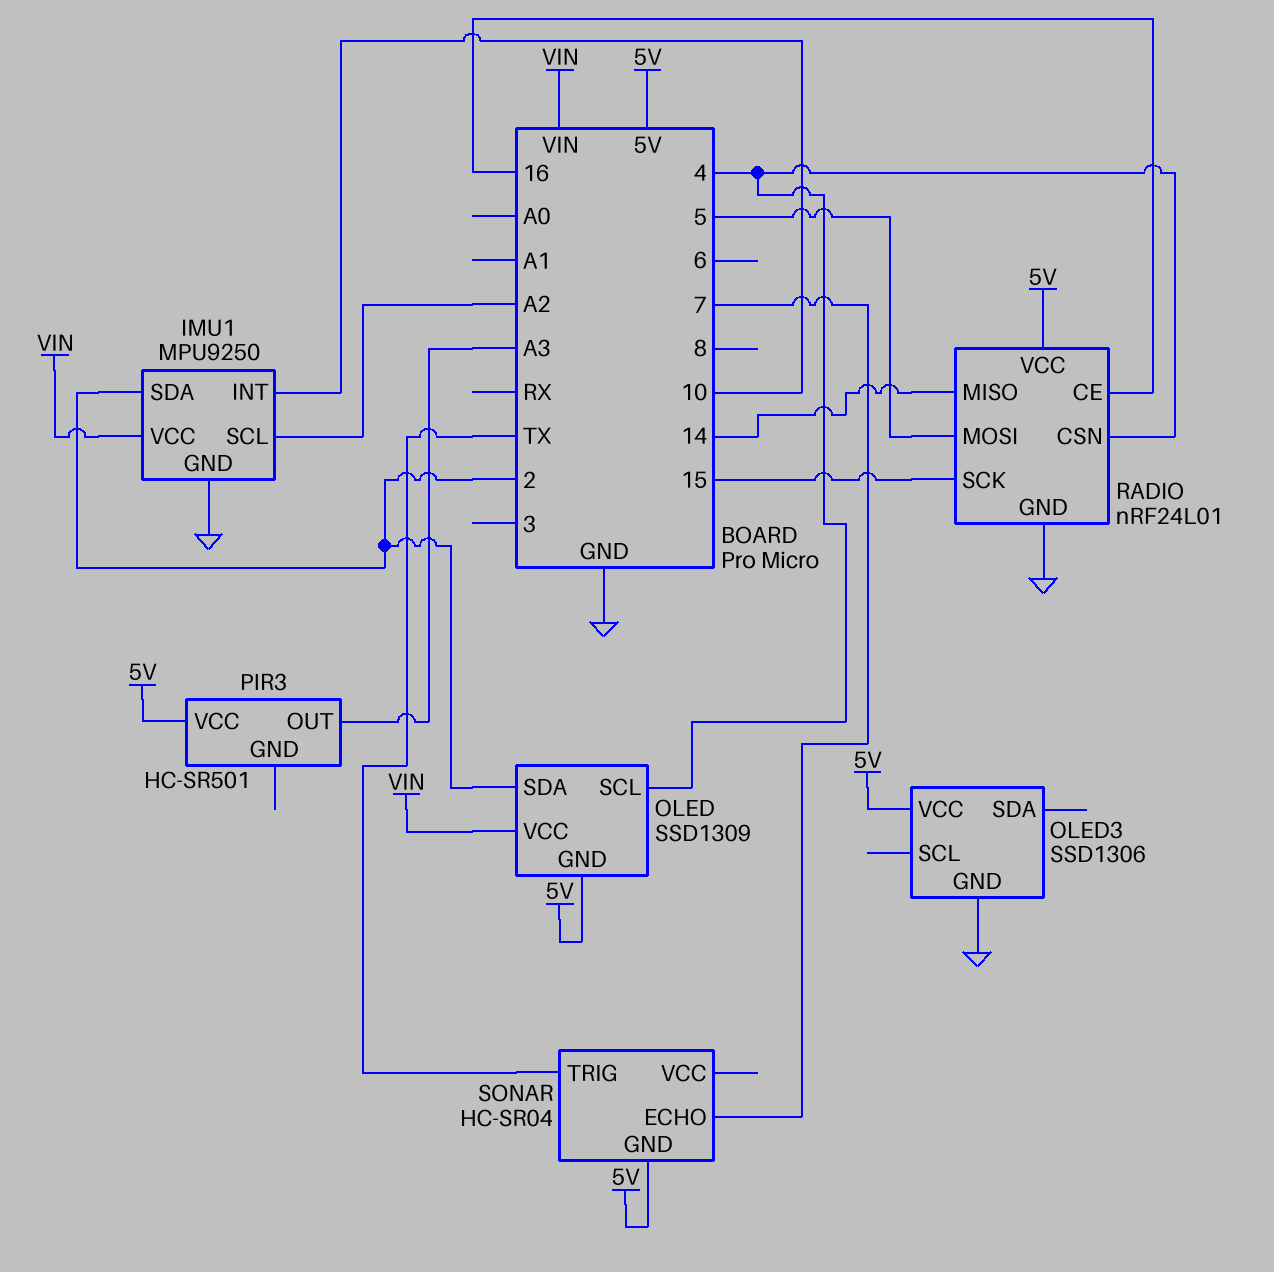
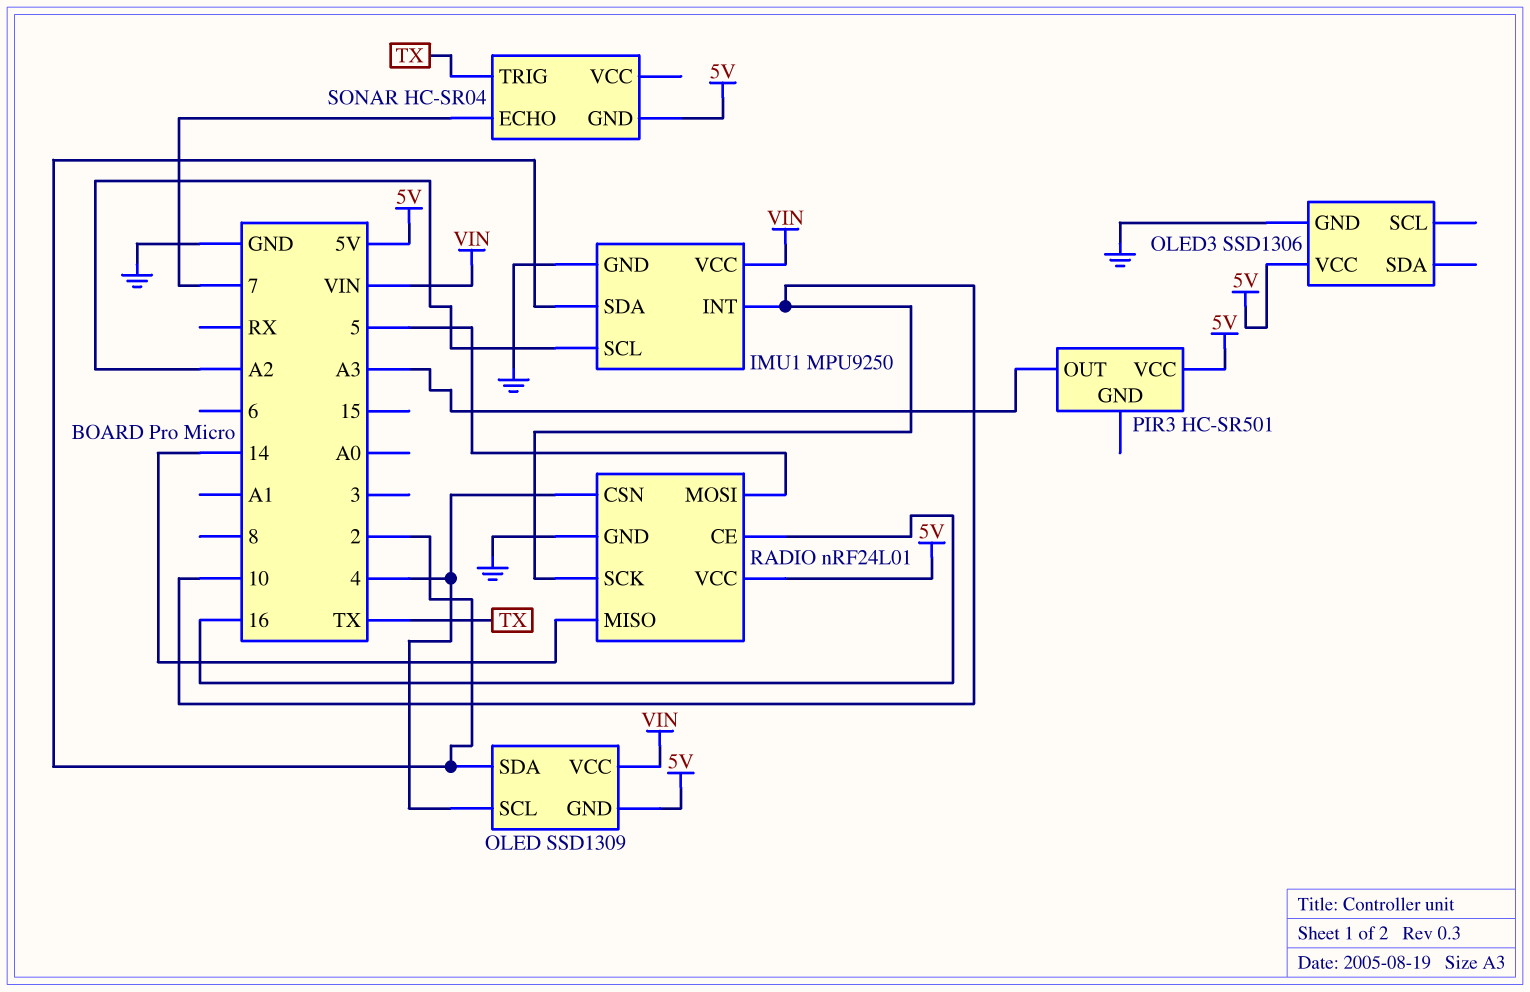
RADIO pin SCK: 15 -> 10

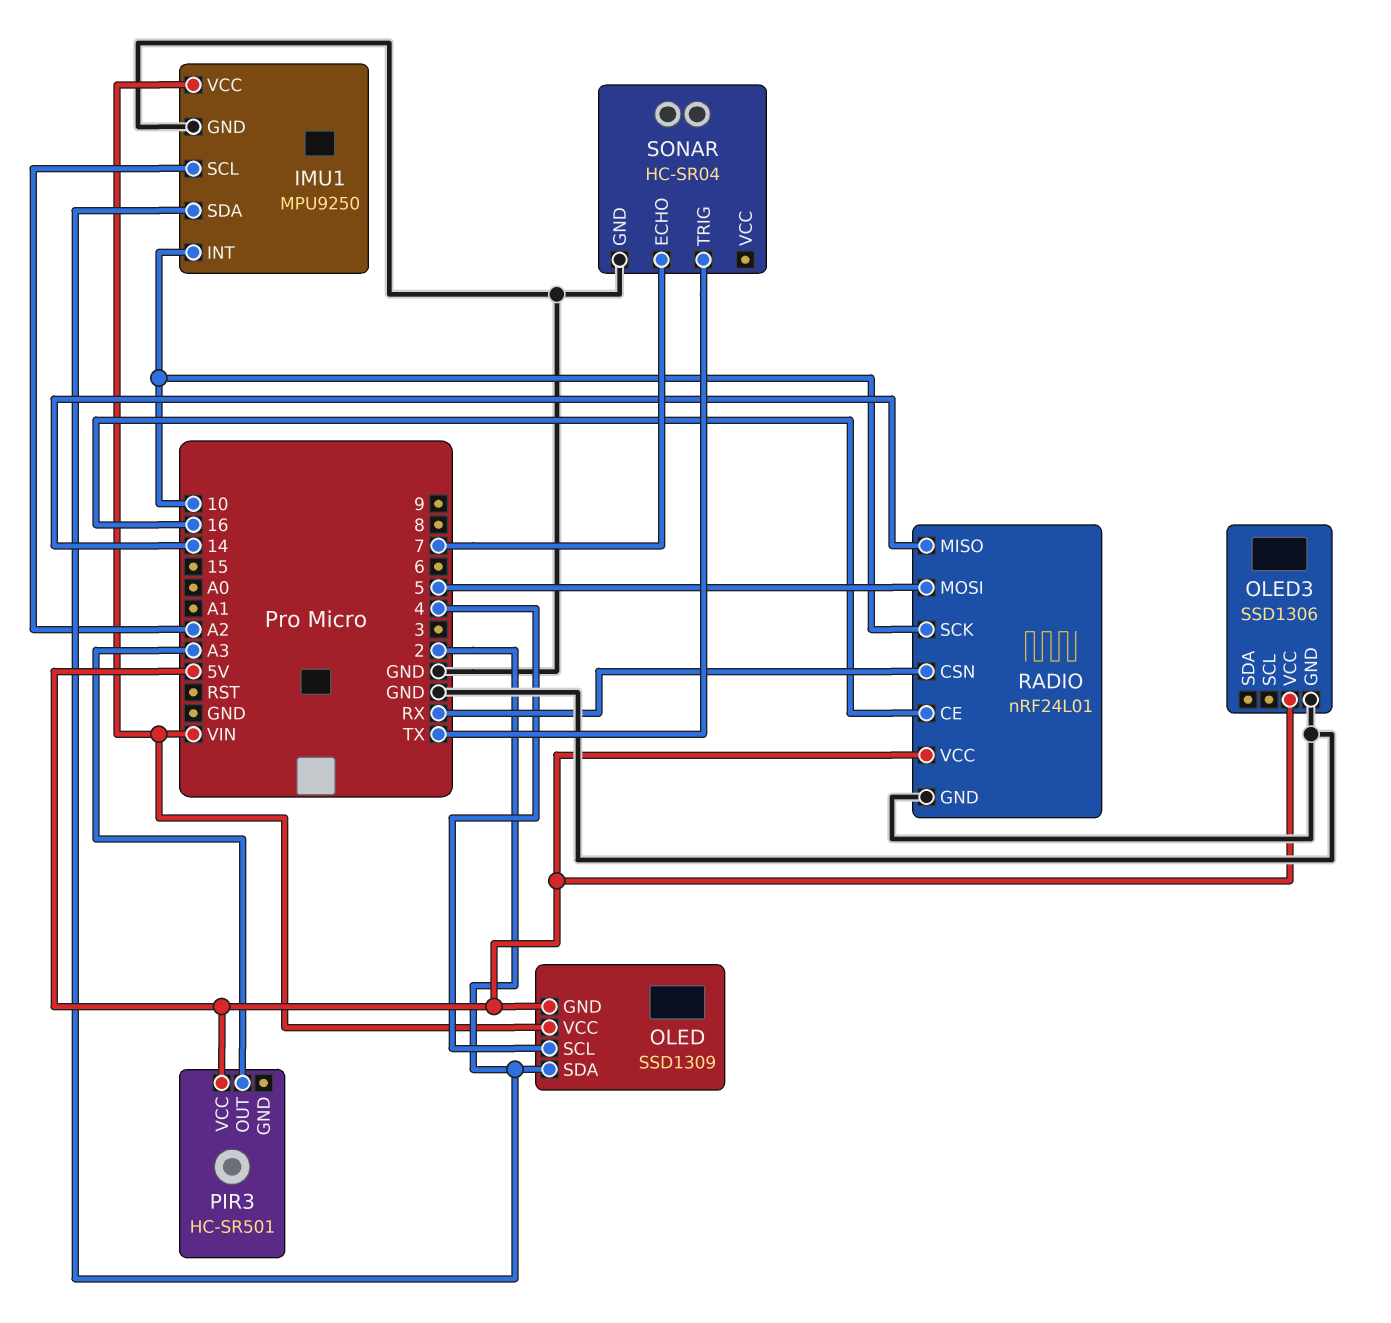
RADIO pin CSN: 4 -> RX
SONAR pin GND: 5V -> GND

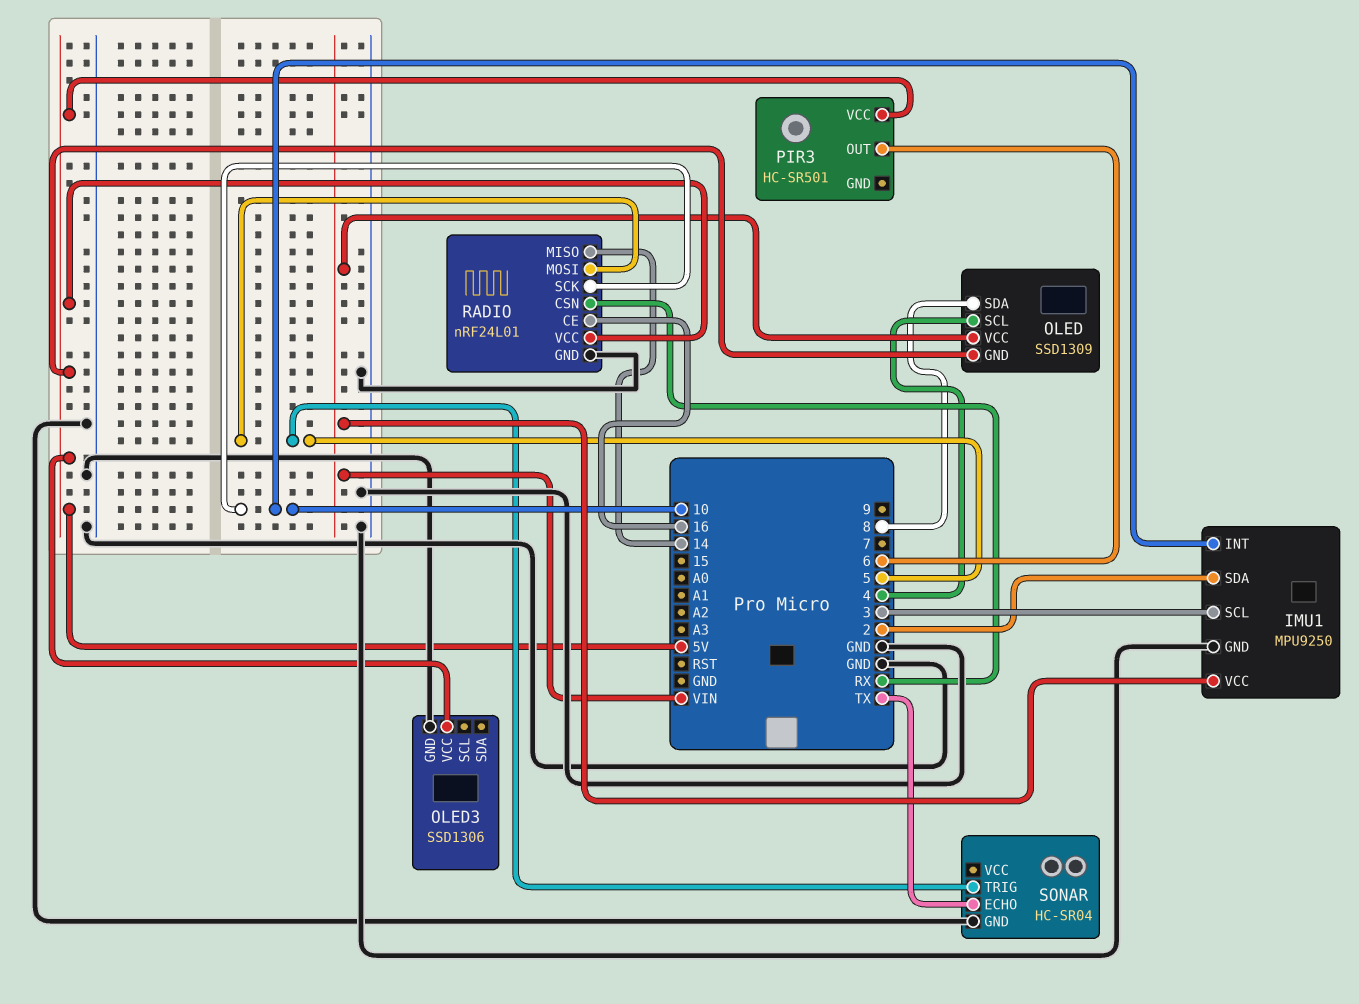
IMU1 pin SCL: A2 -> 3
OLED pin SDA: 2 -> 8
PIR3 pin OUT: A3 -> 6
SONAR pin ECHO: 7 -> TX
SONAR pin TRIG: TX -> 5

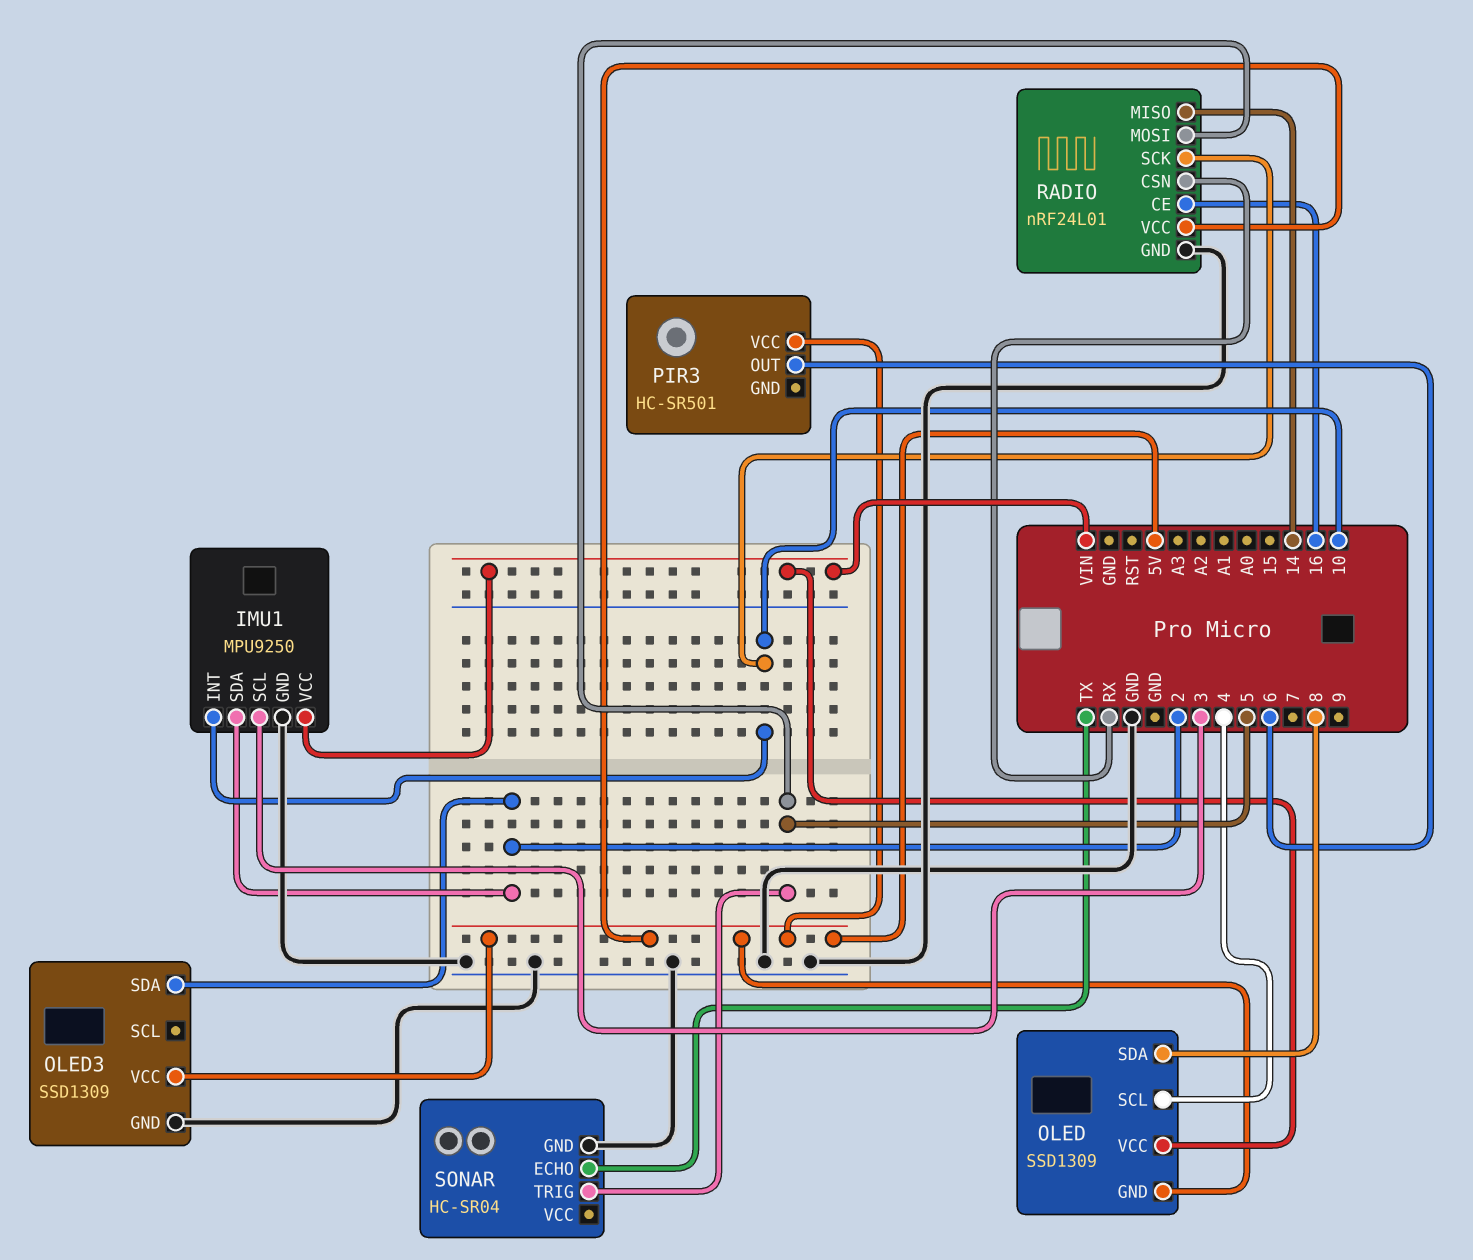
OLED3: SSD1306 -> SSD1309
OLED3 pin SDA: none -> 2

